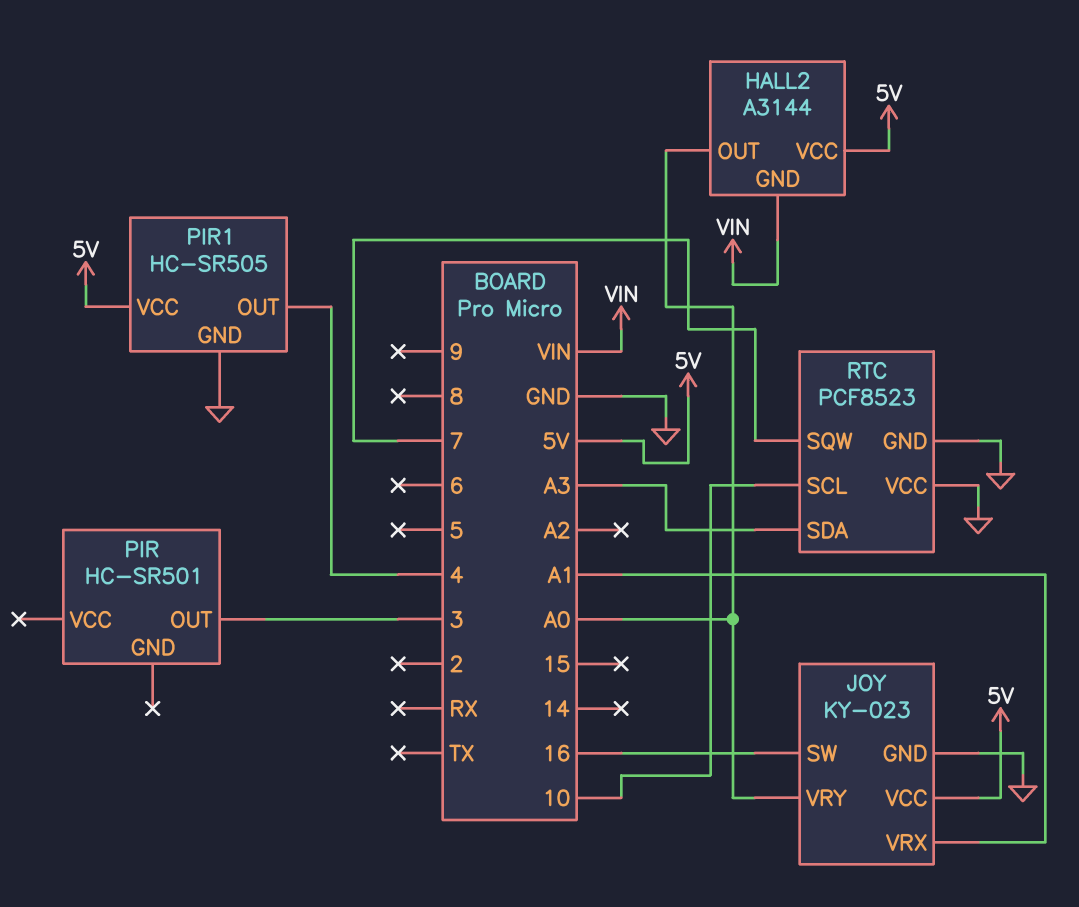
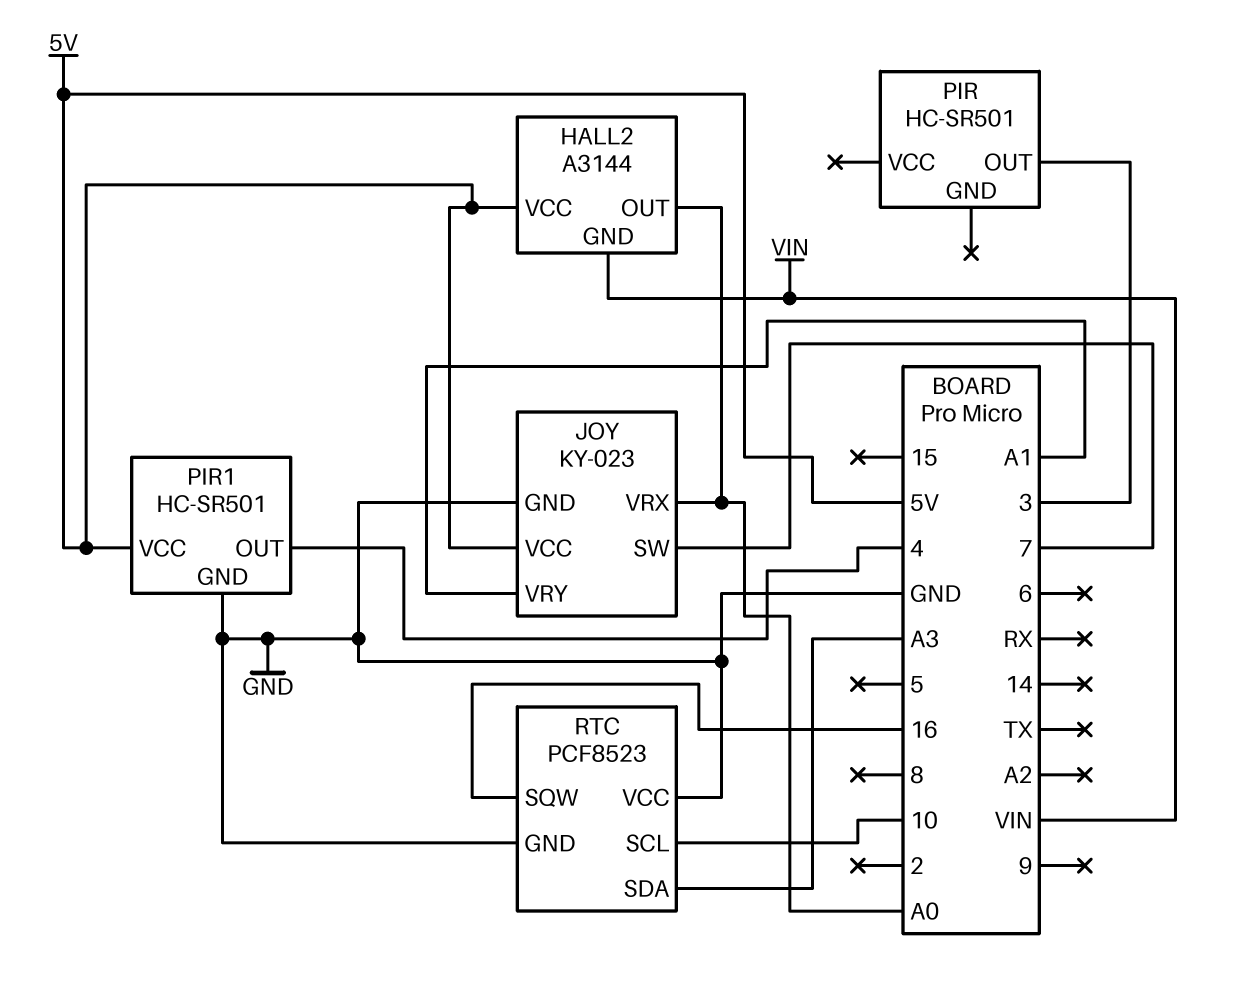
JOY pin SW: 16 -> 7
JOY pin VRX: A1 -> A0
JOY pin VRY: A0 -> A1
PIR1: HC-SR505 -> HC-SR501
RTC pin SQW: 7 -> 16

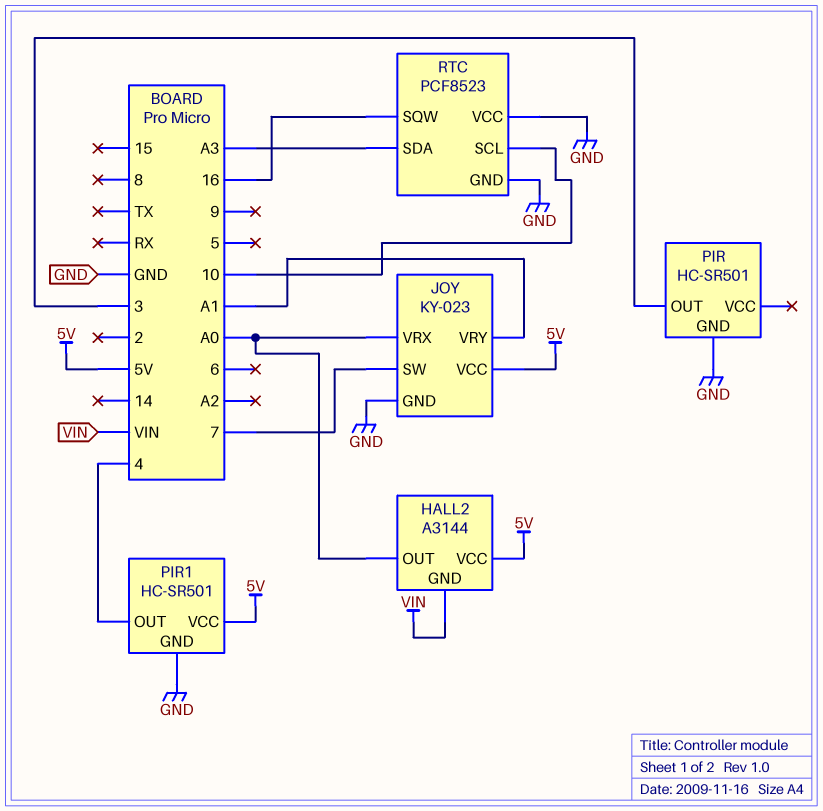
PIR pin GND: none -> GND

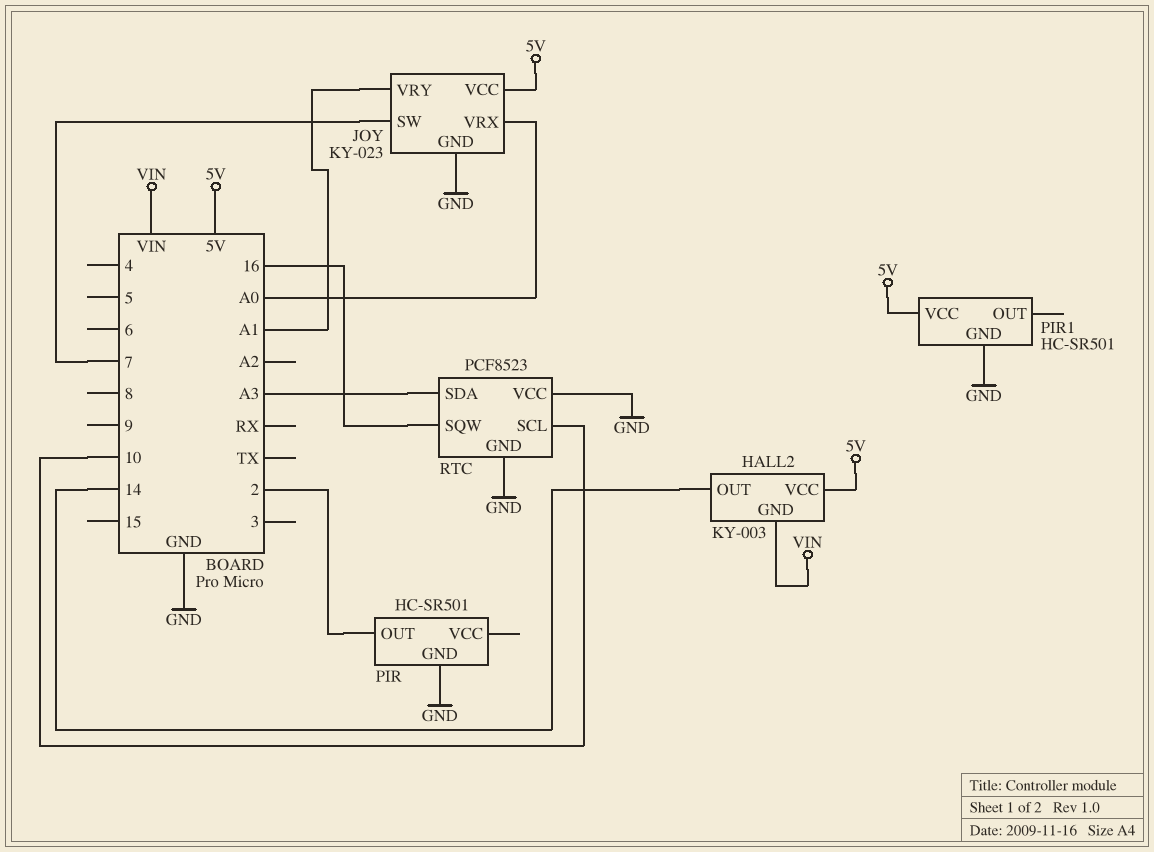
HALL2: A3144 -> KY-003
HALL2 pin OUT: A0 -> 14
PIR pin OUT: 3 -> 2
PIR1 pin OUT: 4 -> none

